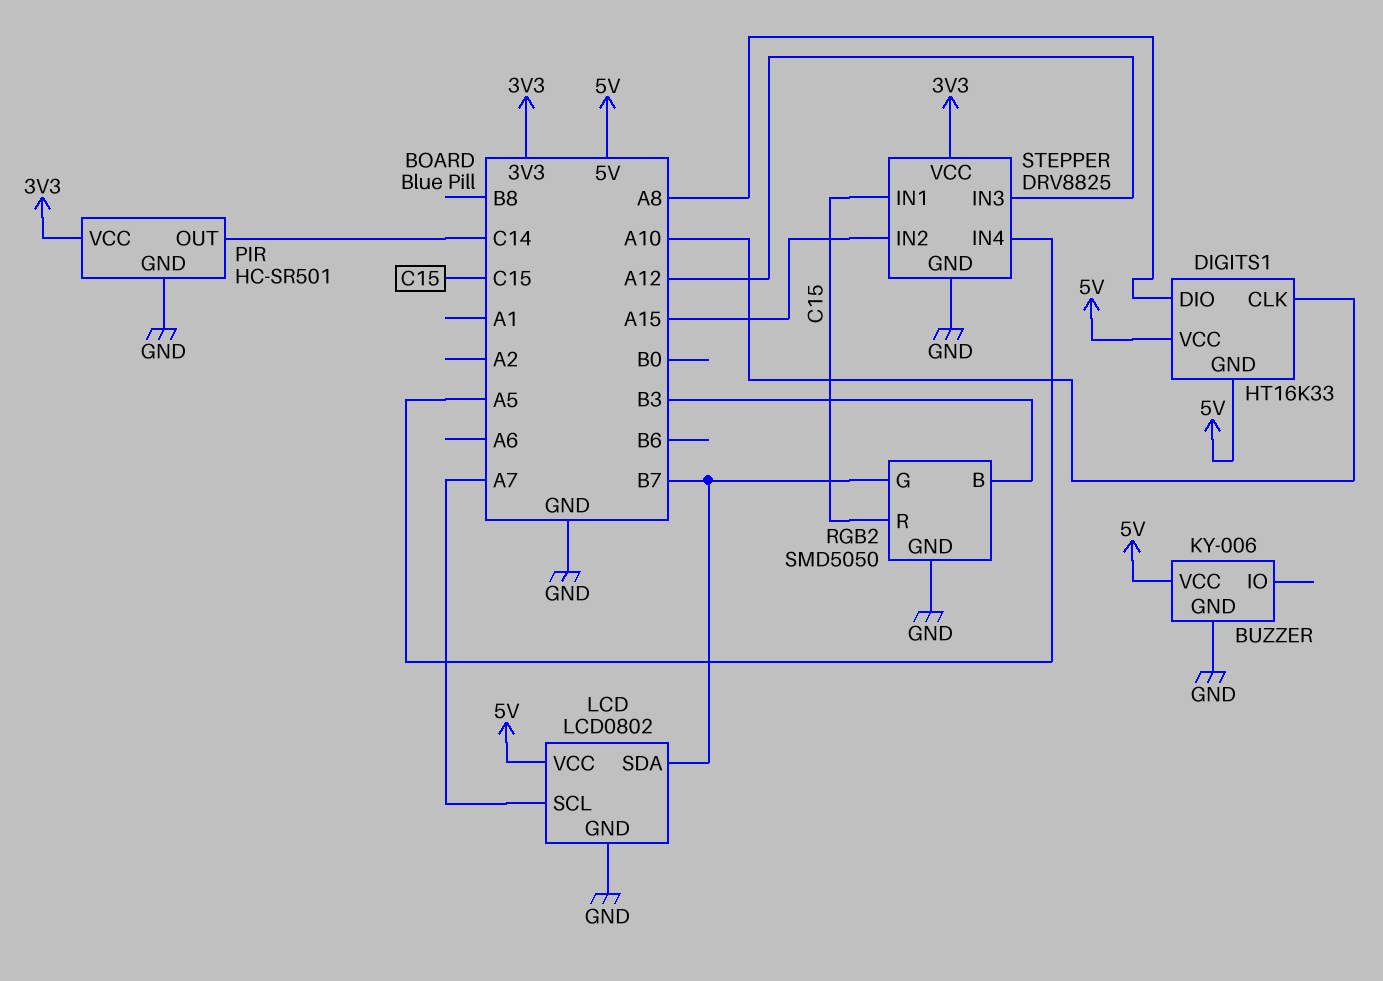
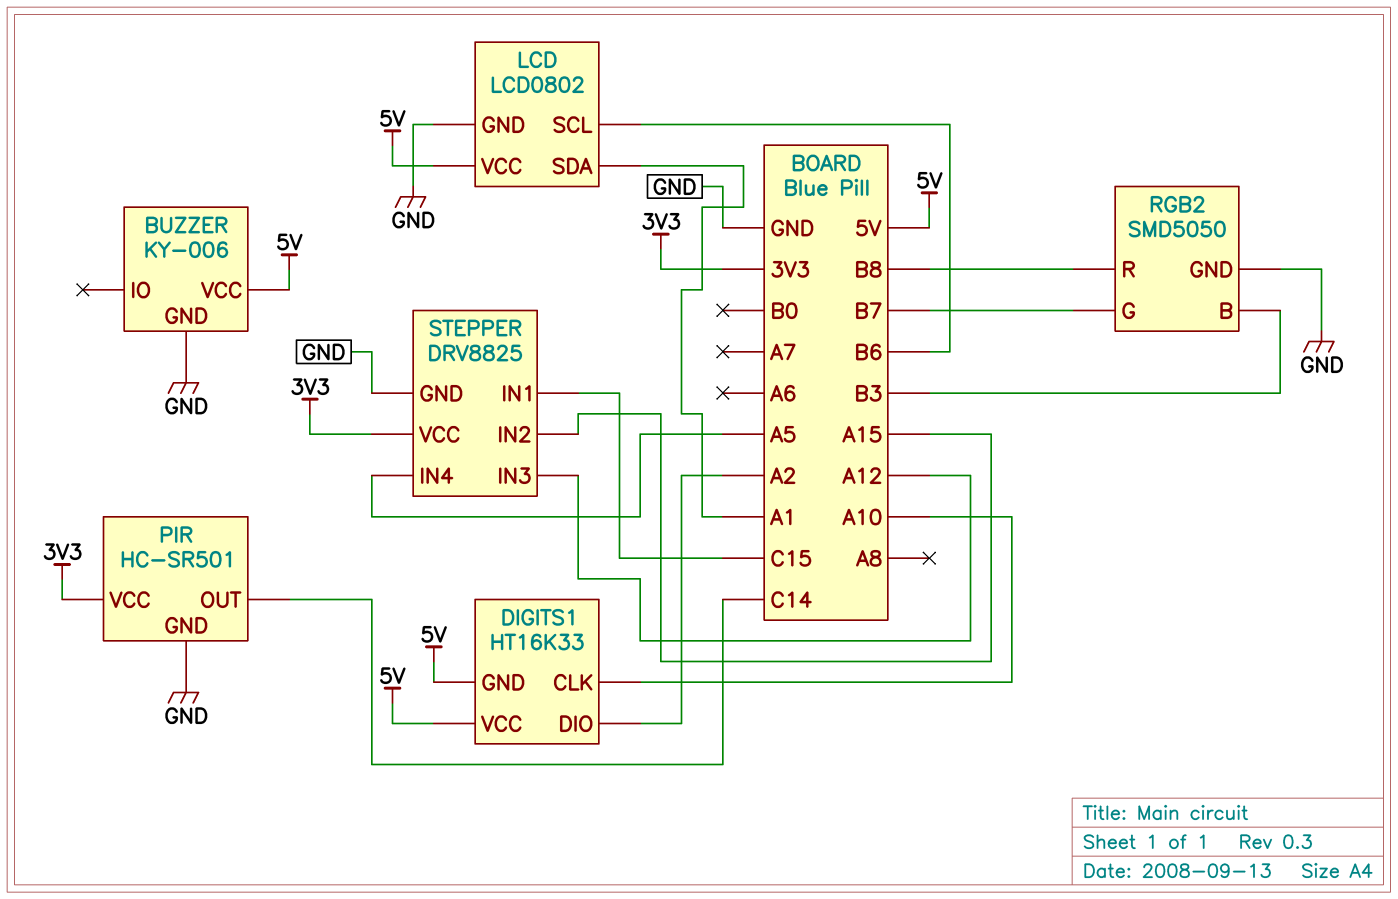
DIGITS1 pin DIO: A8 -> A2
LCD pin SCL: A7 -> B6
LCD pin SDA: B7 -> A1
RGB2 pin R: C15 -> B8

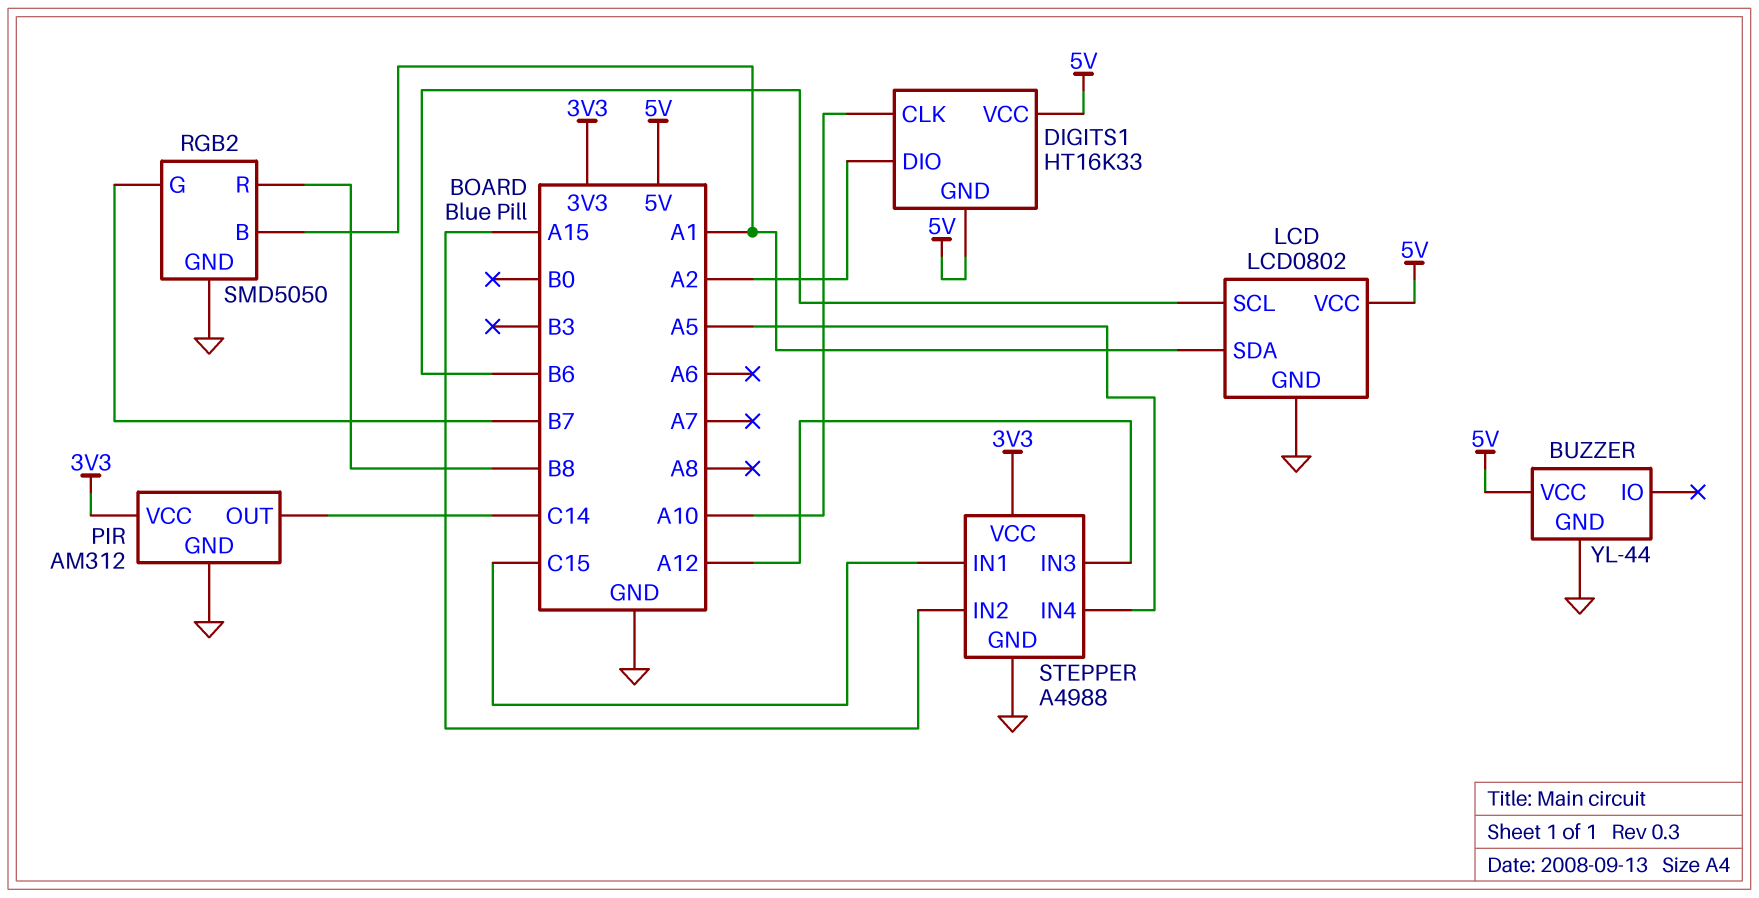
BUZZER: KY-006 -> YL-44
PIR: HC-SR501 -> AM312
RGB2 pin B: B3 -> A1
STEPPER: DRV8825 -> A4988

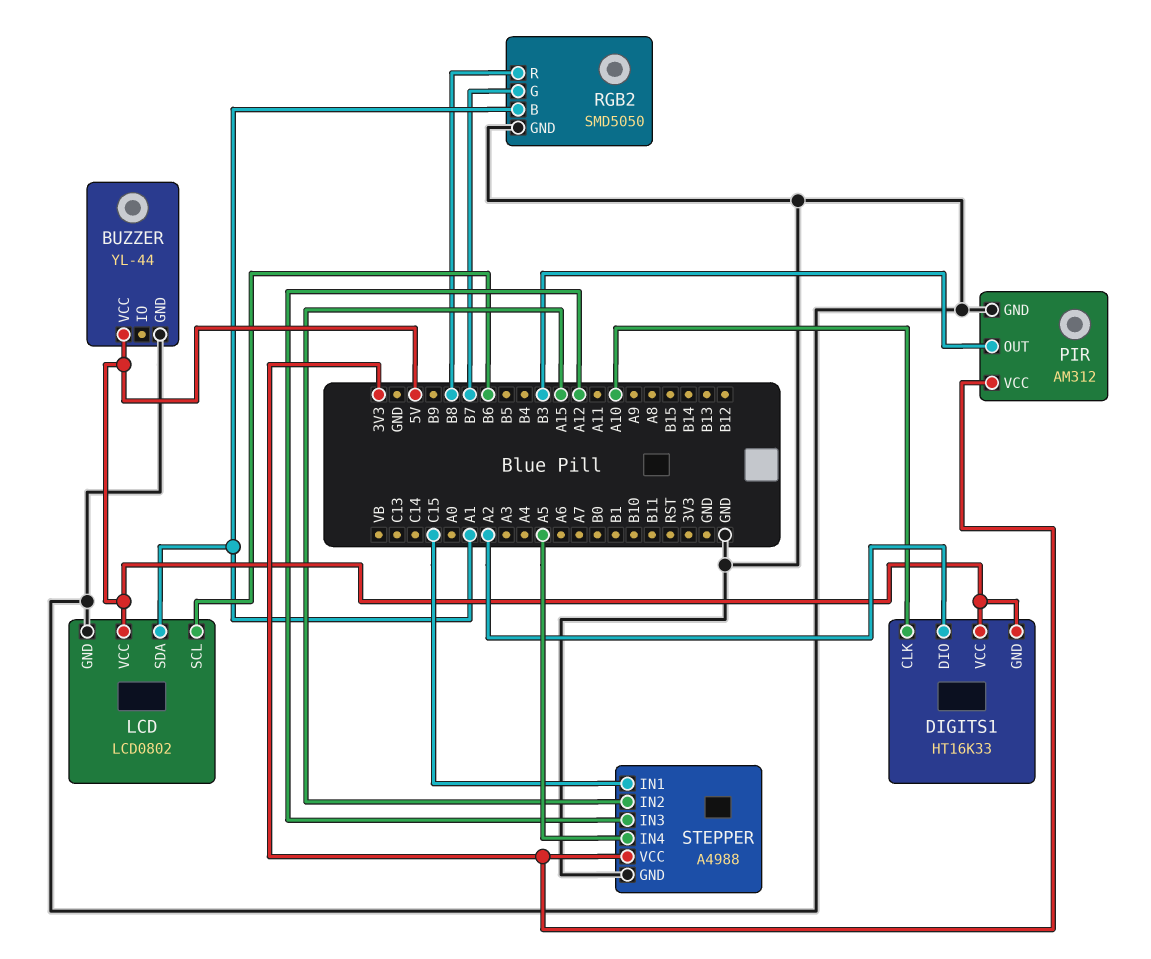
PIR pin OUT: C14 -> B3

